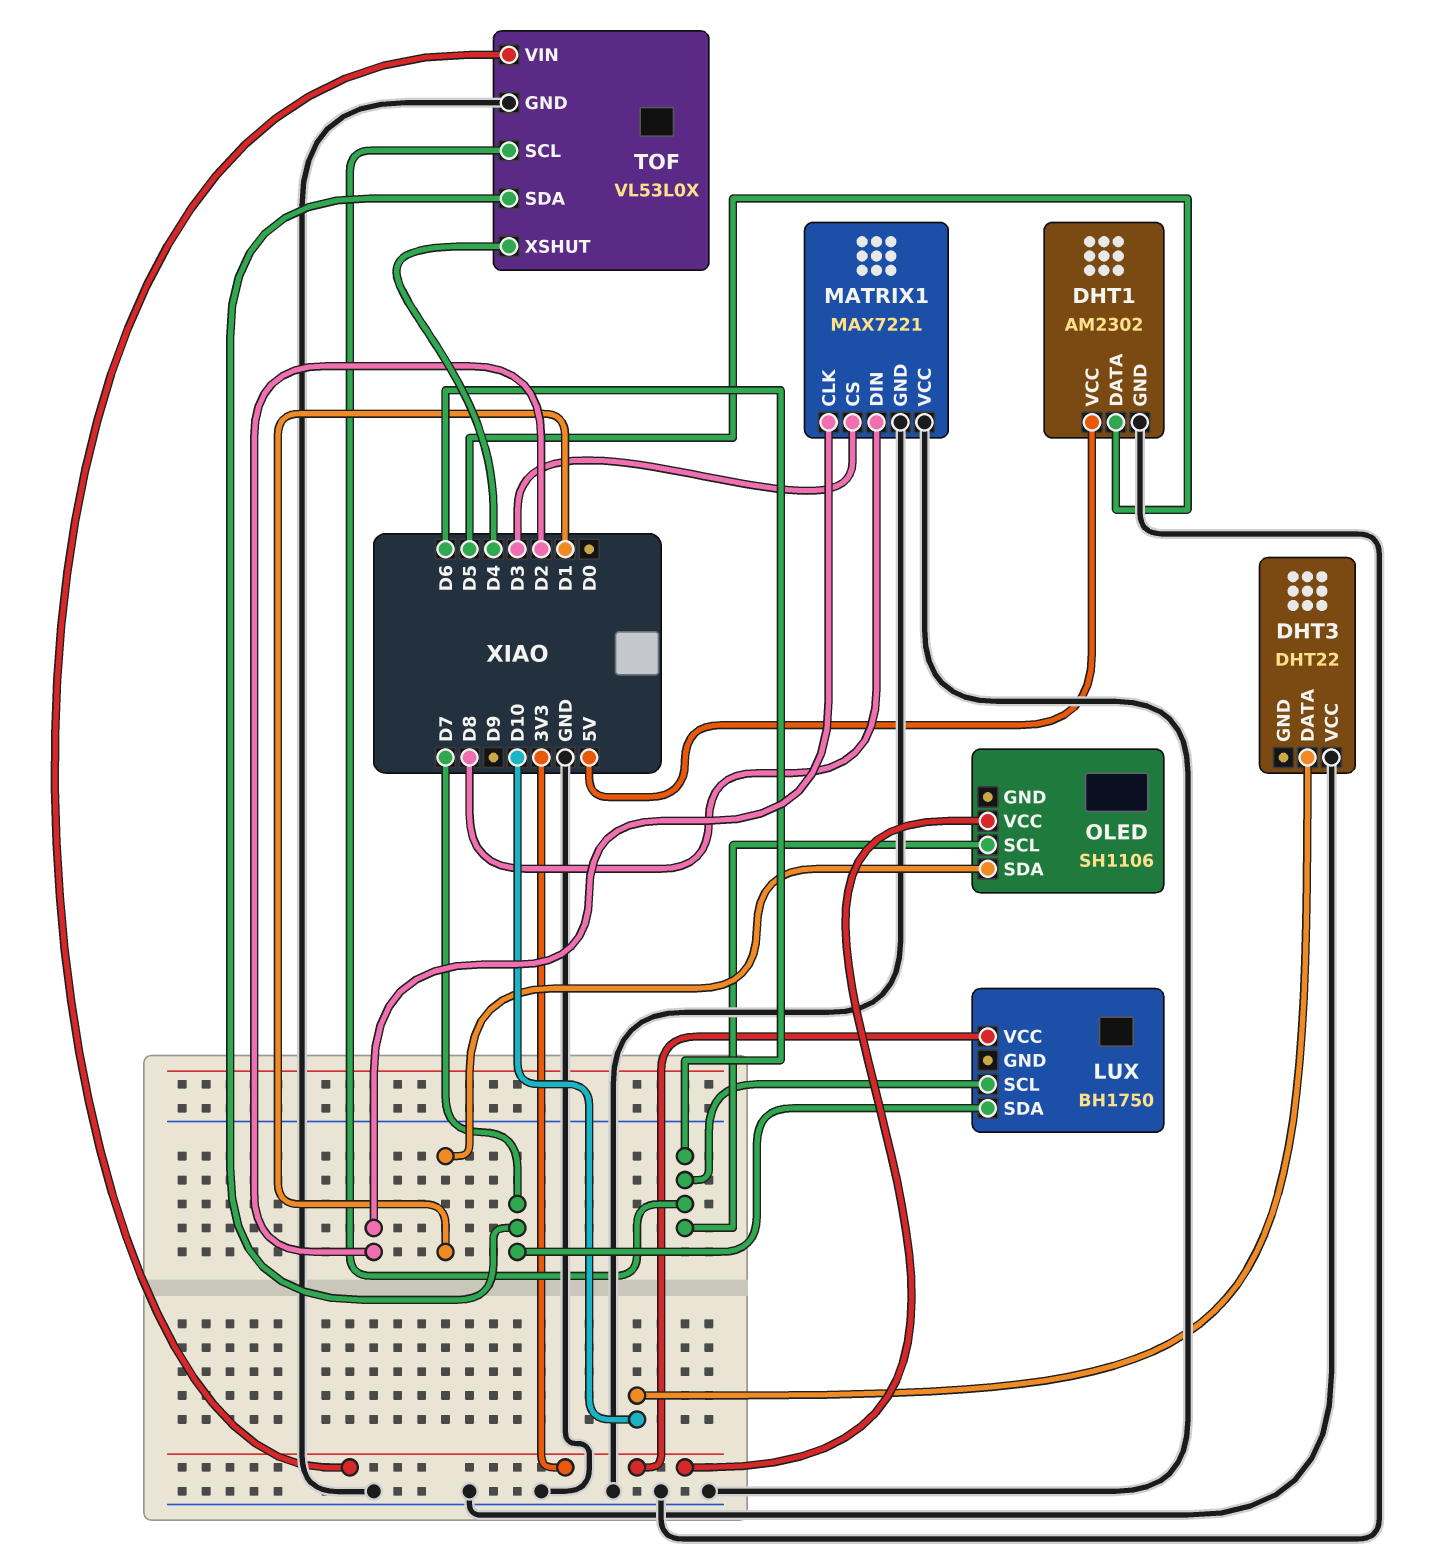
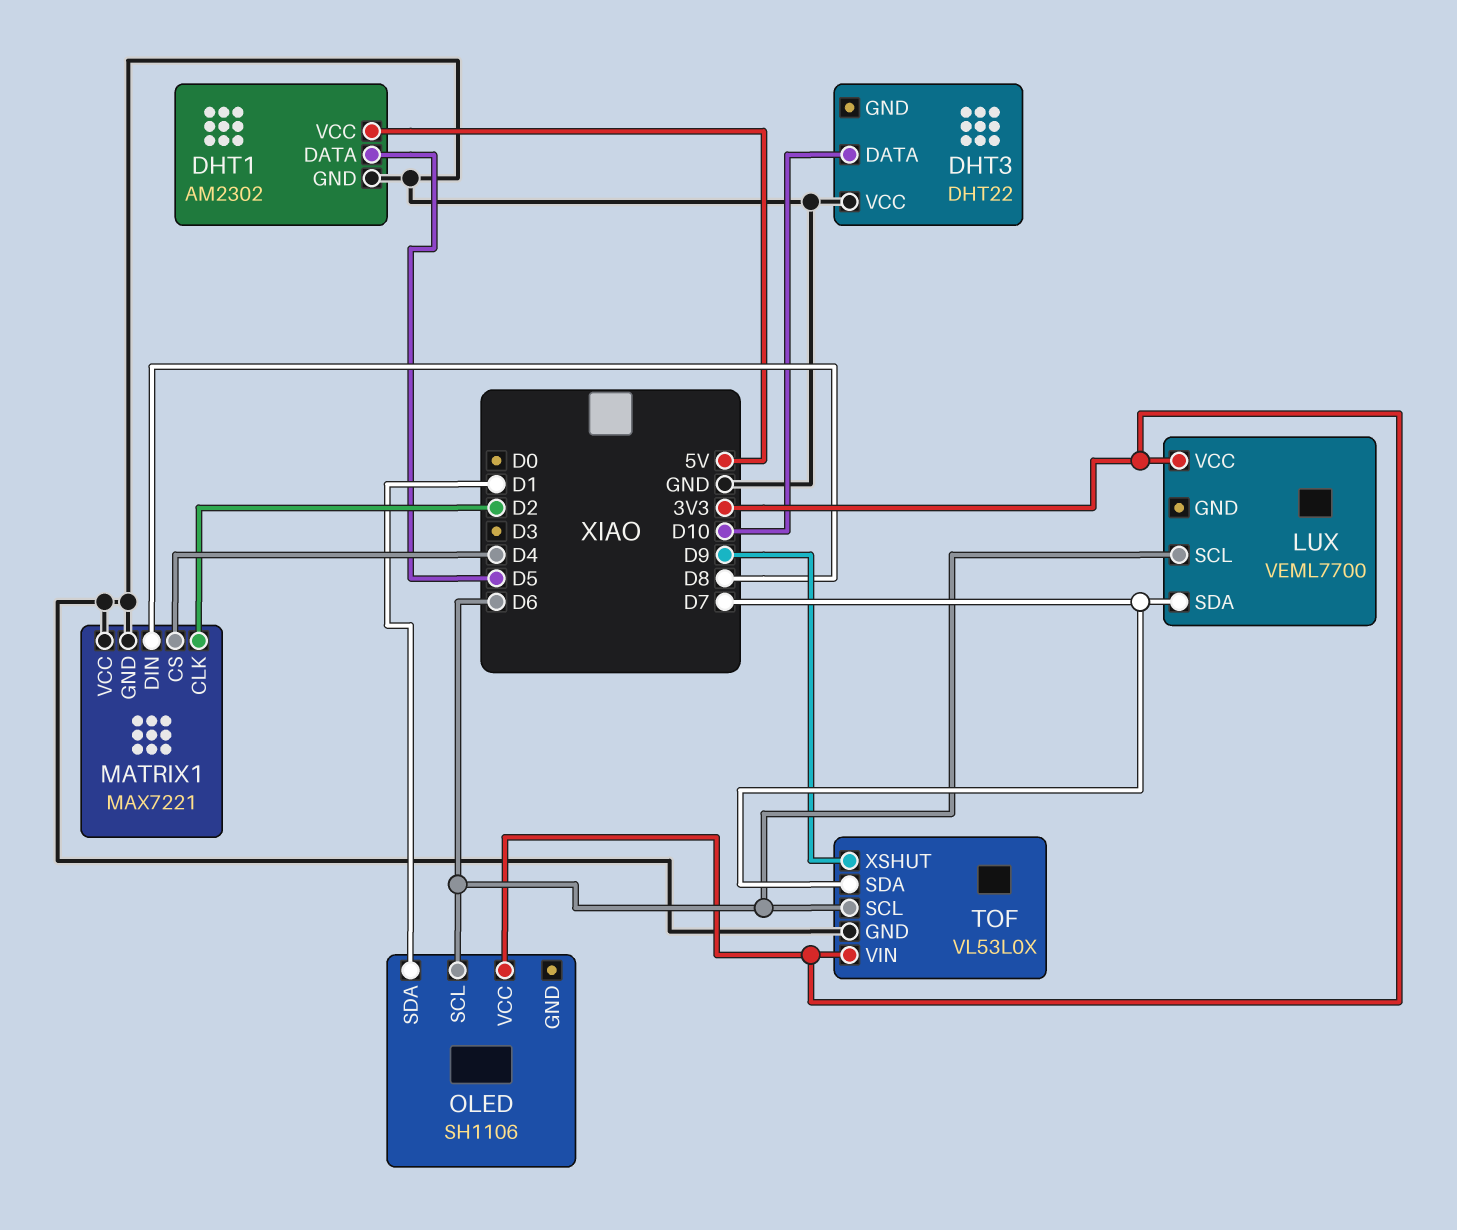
LUX: BH1750 -> VEML7700
MATRIX1 pin CS: D3 -> D4
TOF pin XSHUT: D4 -> D9

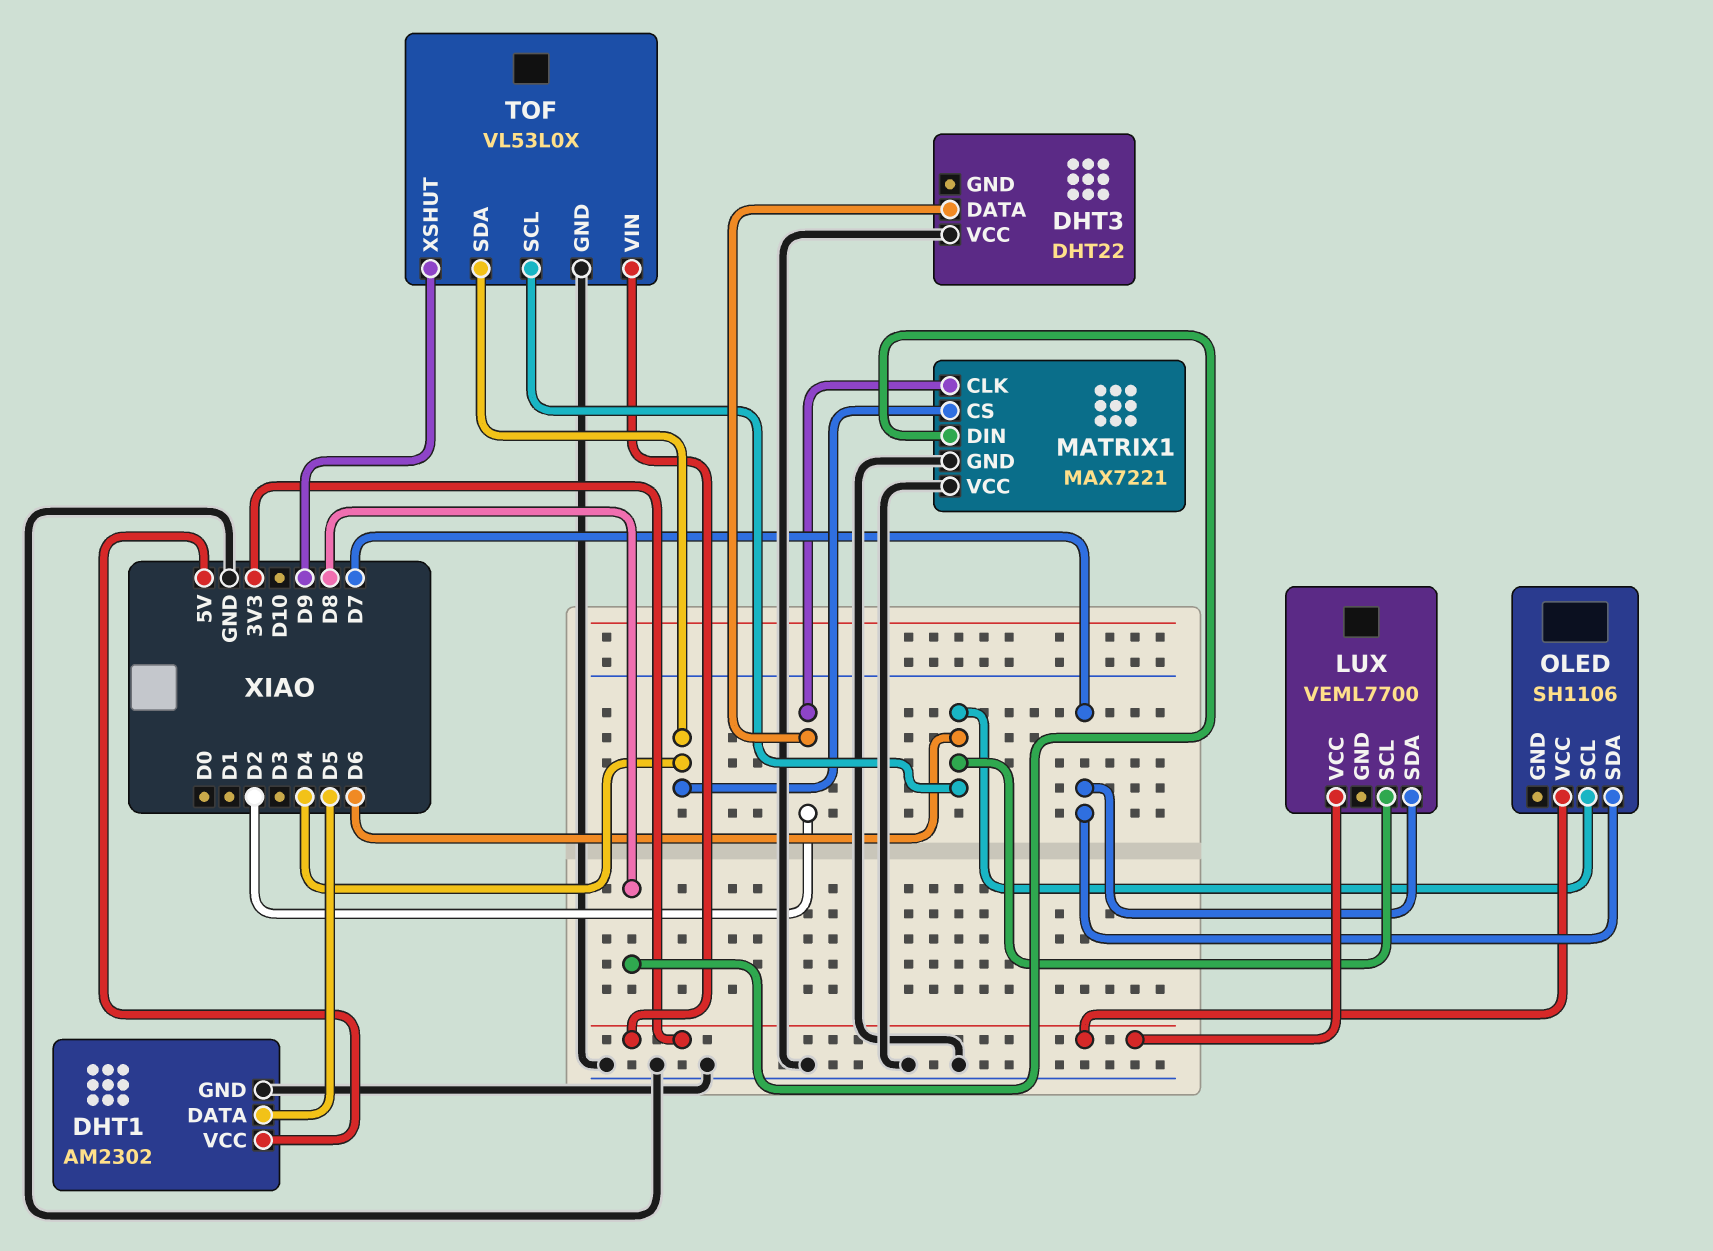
DHT3 pin DATA: D10 -> D2
OLED pin SDA: D1 -> D7
TOF pin SDA: D7 -> D4

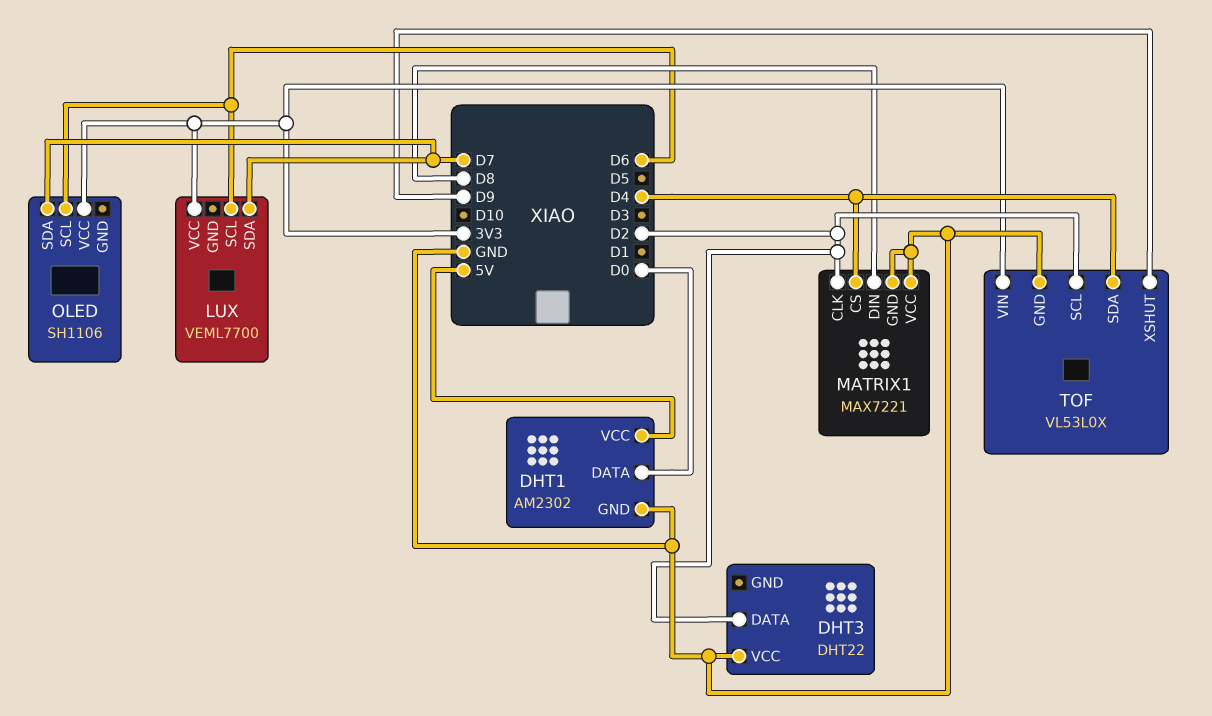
DHT1 pin DATA: D5 -> D0
TOF pin SCL: D6 -> D2

